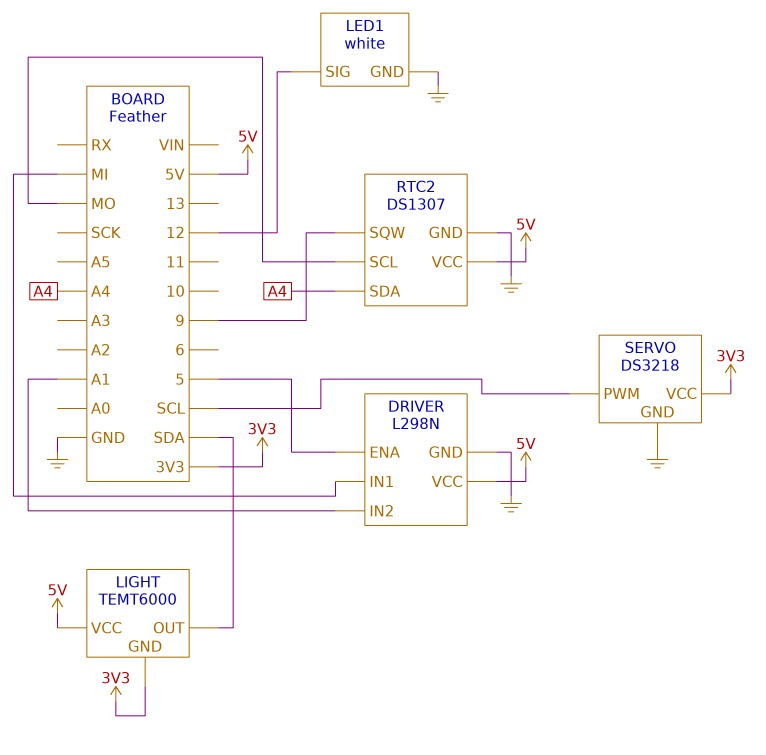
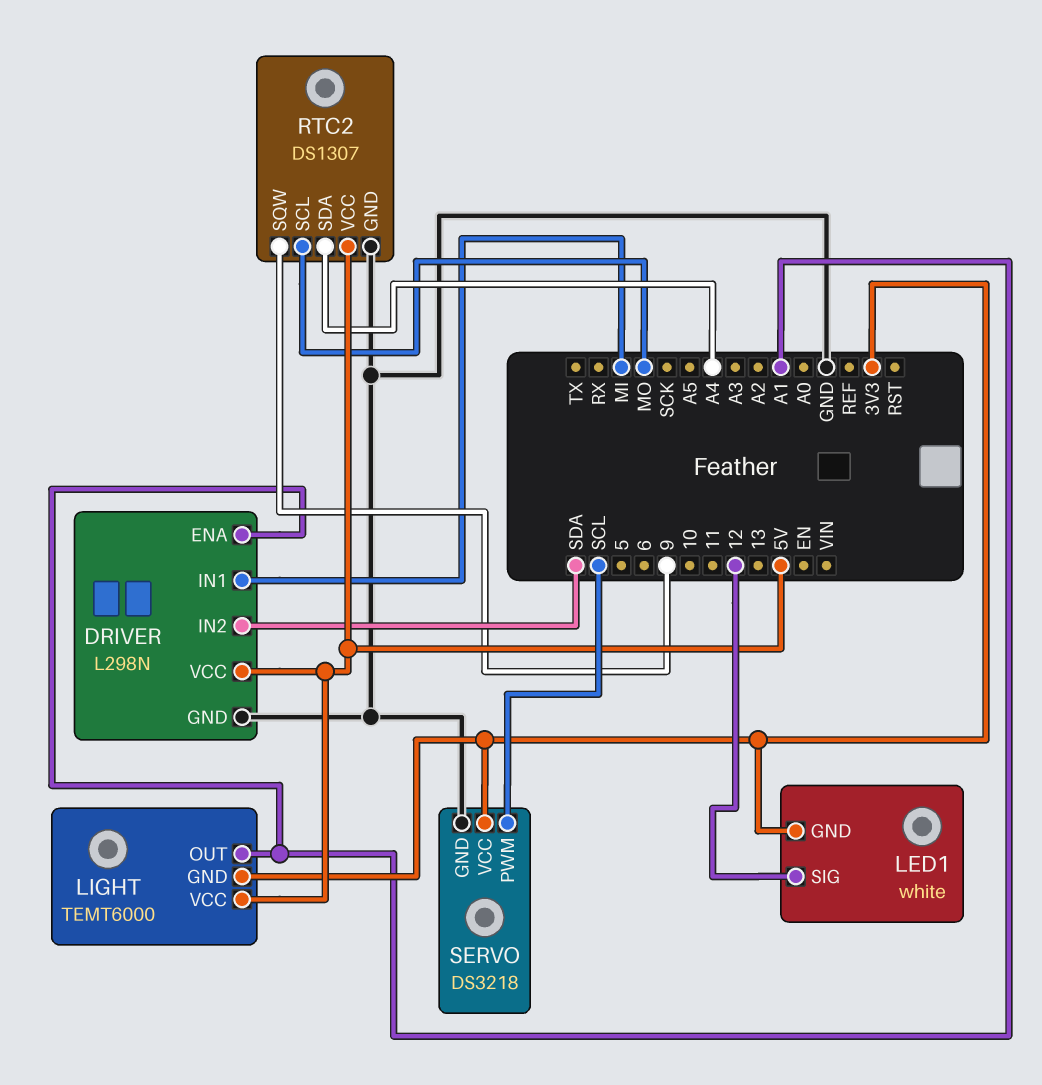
DRIVER pin ENA: 5 -> A1
DRIVER pin IN2: A1 -> SDA
LED1 pin GND: GND -> 3V3
LIGHT pin OUT: SDA -> A1

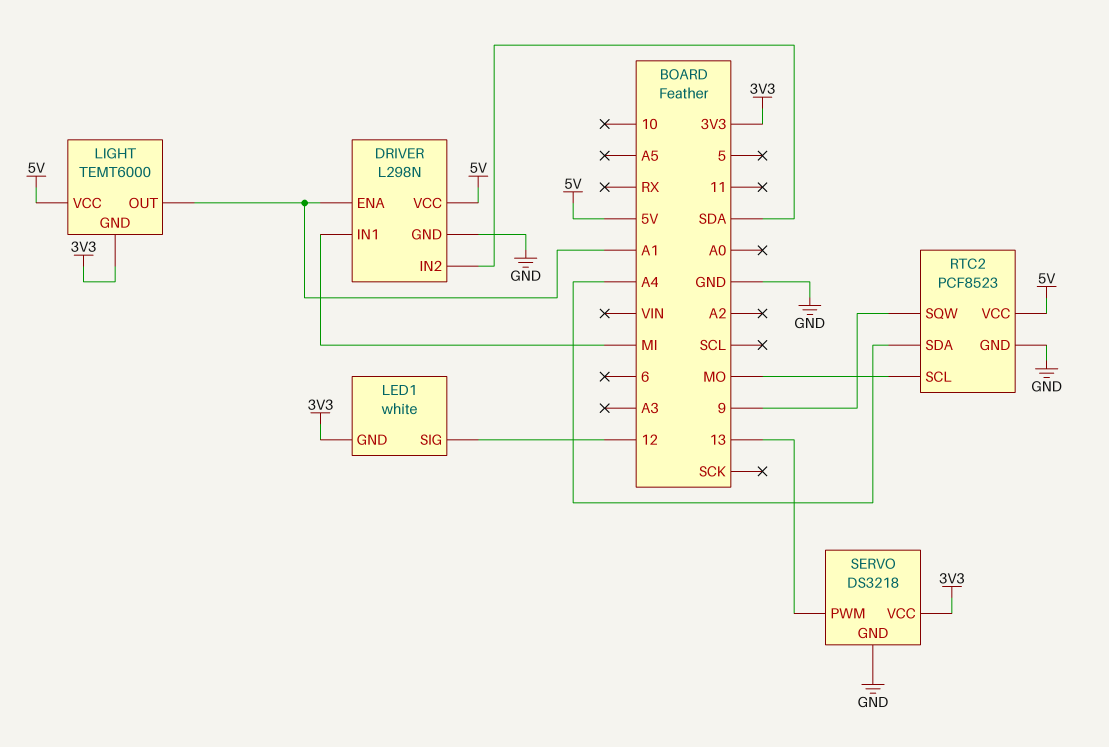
RTC2: DS1307 -> PCF8523
SERVO pin PWM: SCL -> 13

